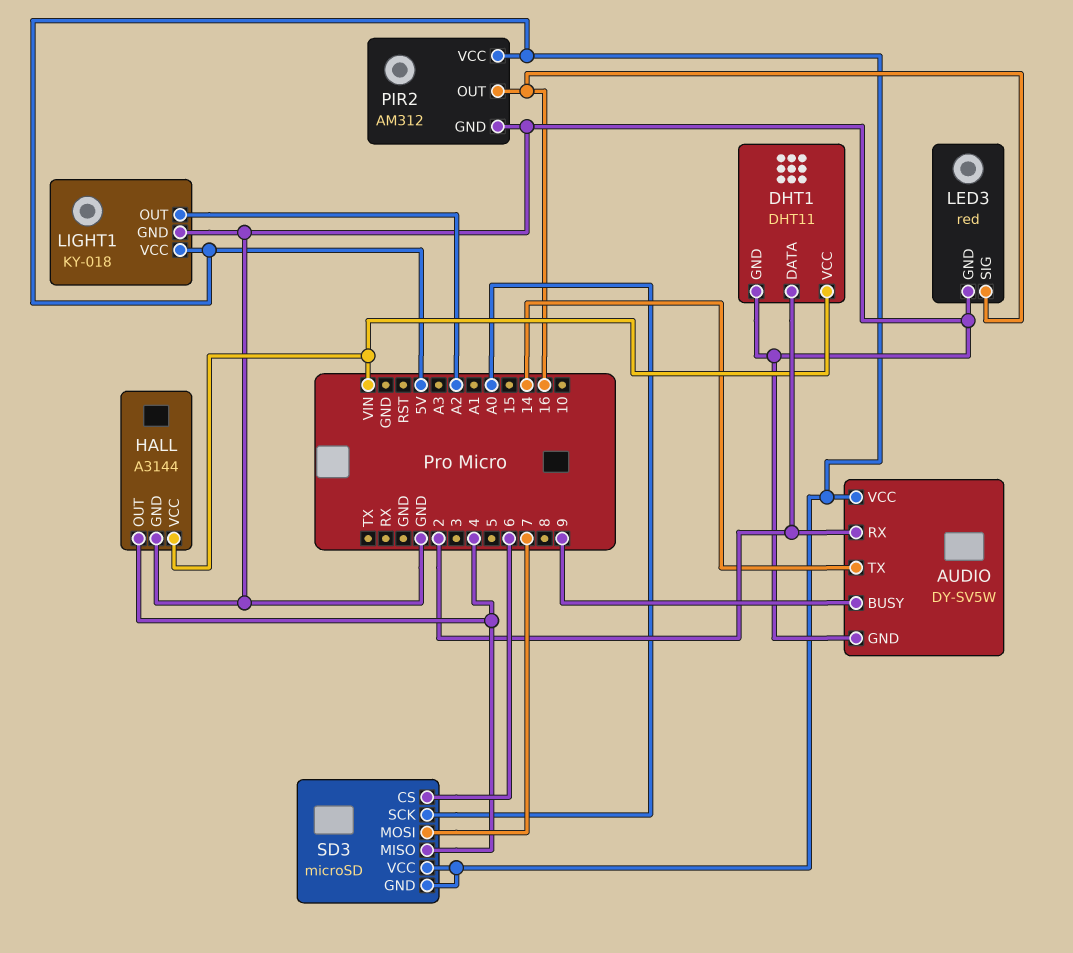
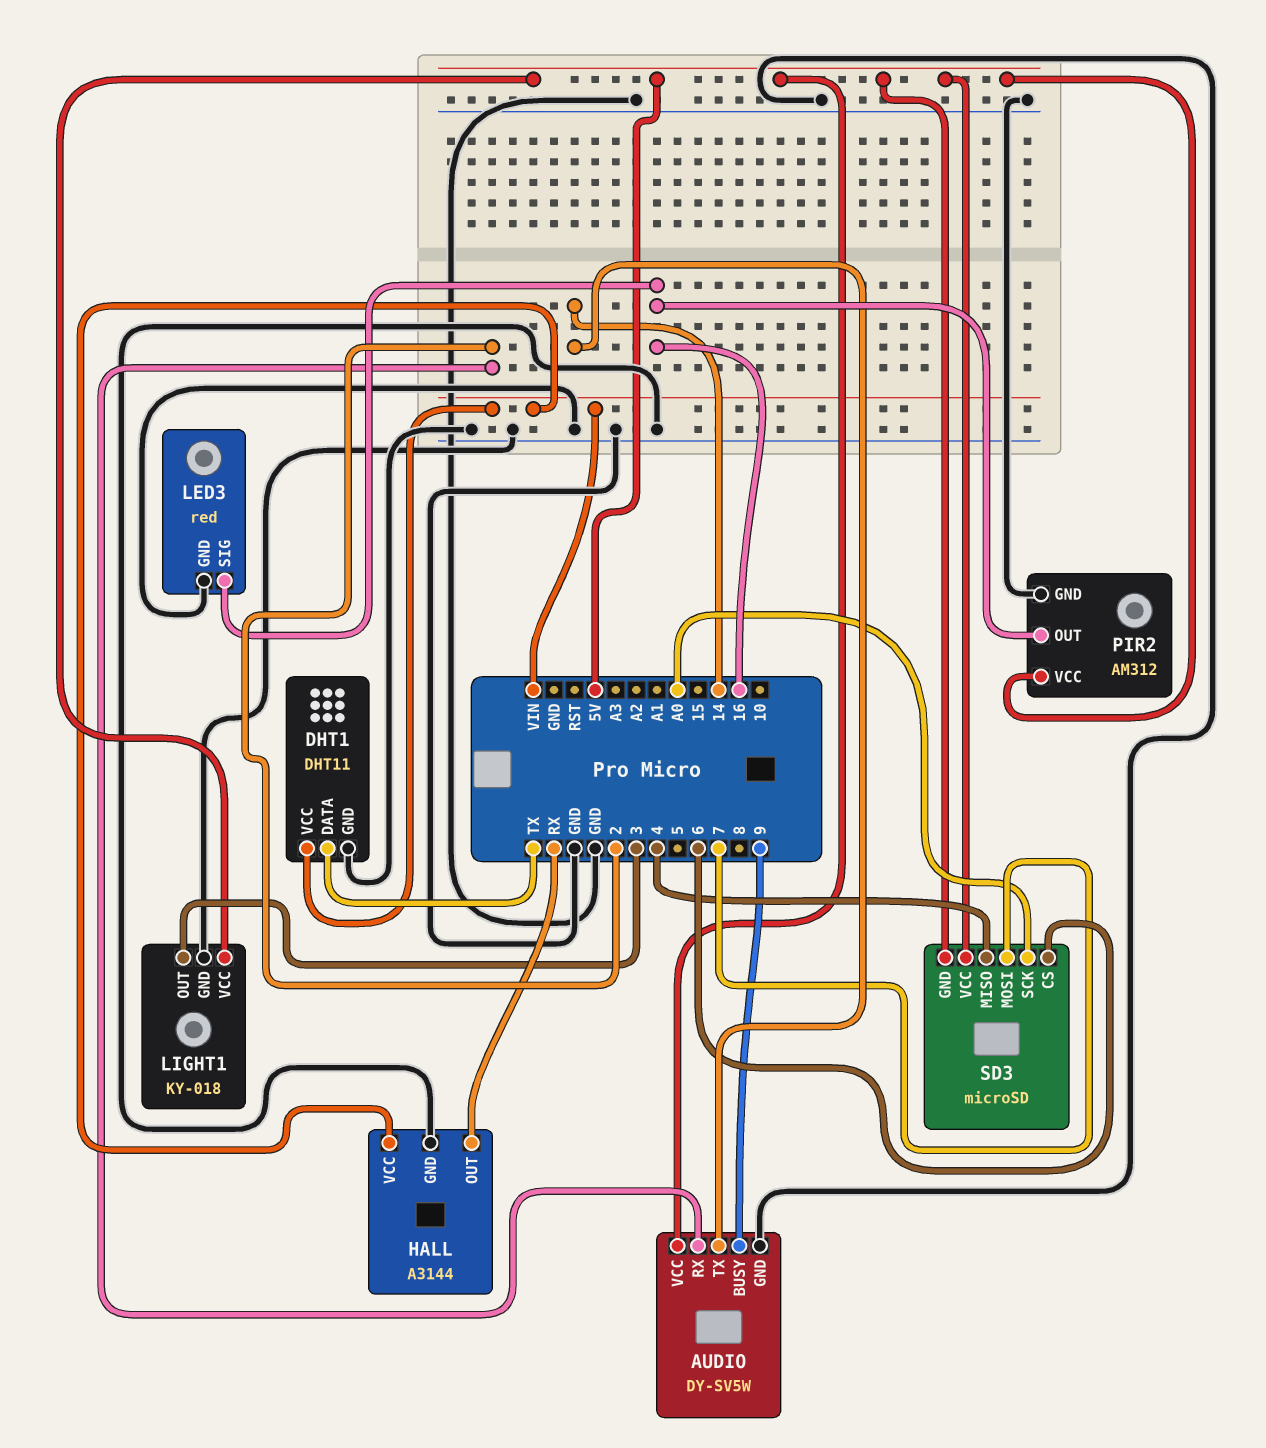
DHT1 pin DATA: 2 -> TX
HALL pin OUT: 4 -> RX
LIGHT1 pin OUT: A2 -> 3

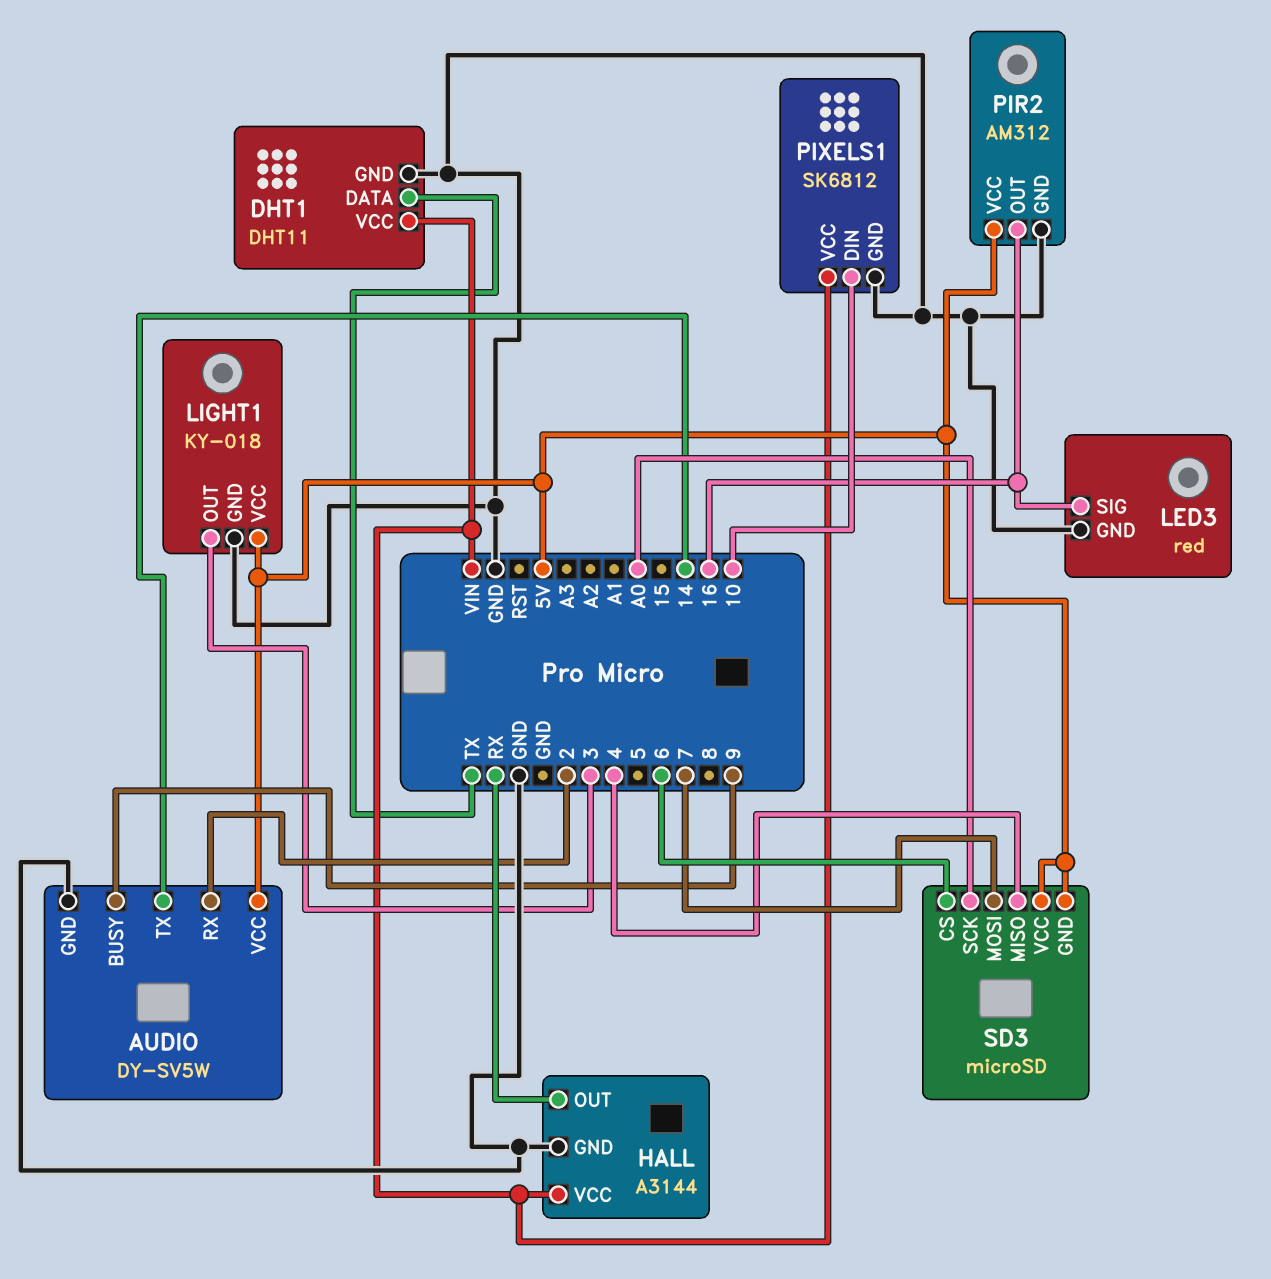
PIXELS1: none -> SK6812
PIXELS1 pin DIN: none -> 10
PIXELS1 pin GND: none -> GND
PIXELS1 pin VCC: none -> VIN

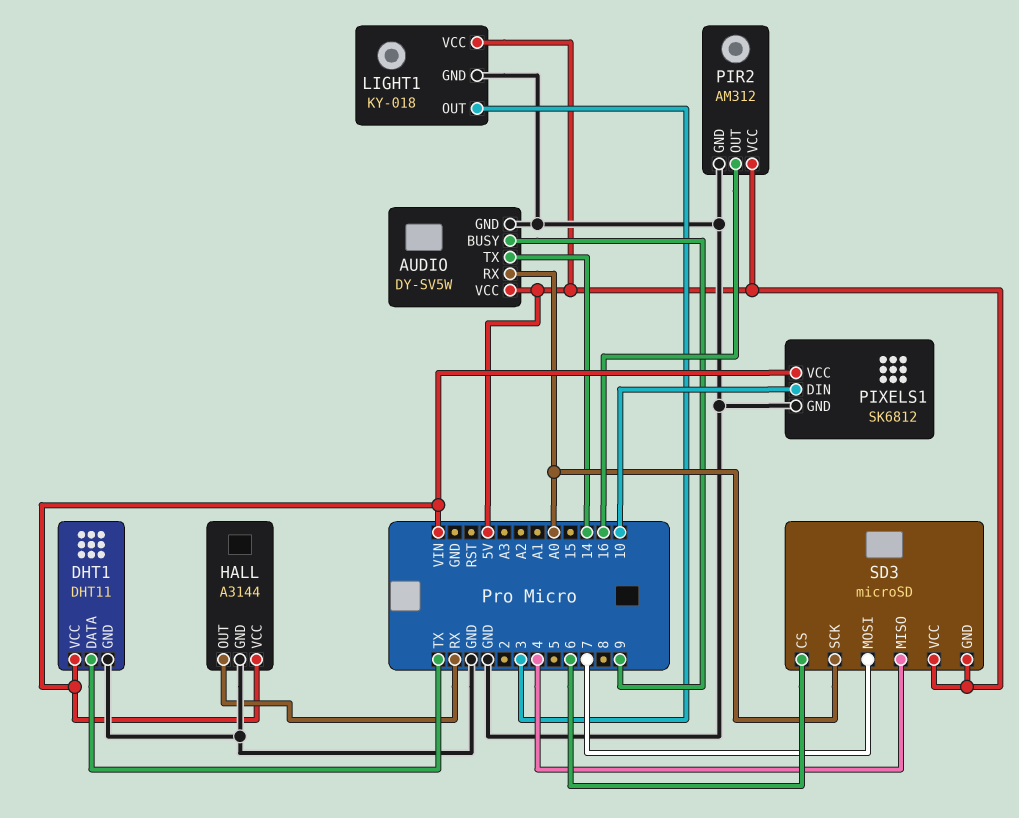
AUDIO pin RX: 2 -> A0
LED3: red -> none
LED3 pin GND: GND -> none
LED3 pin SIG: 16 -> none

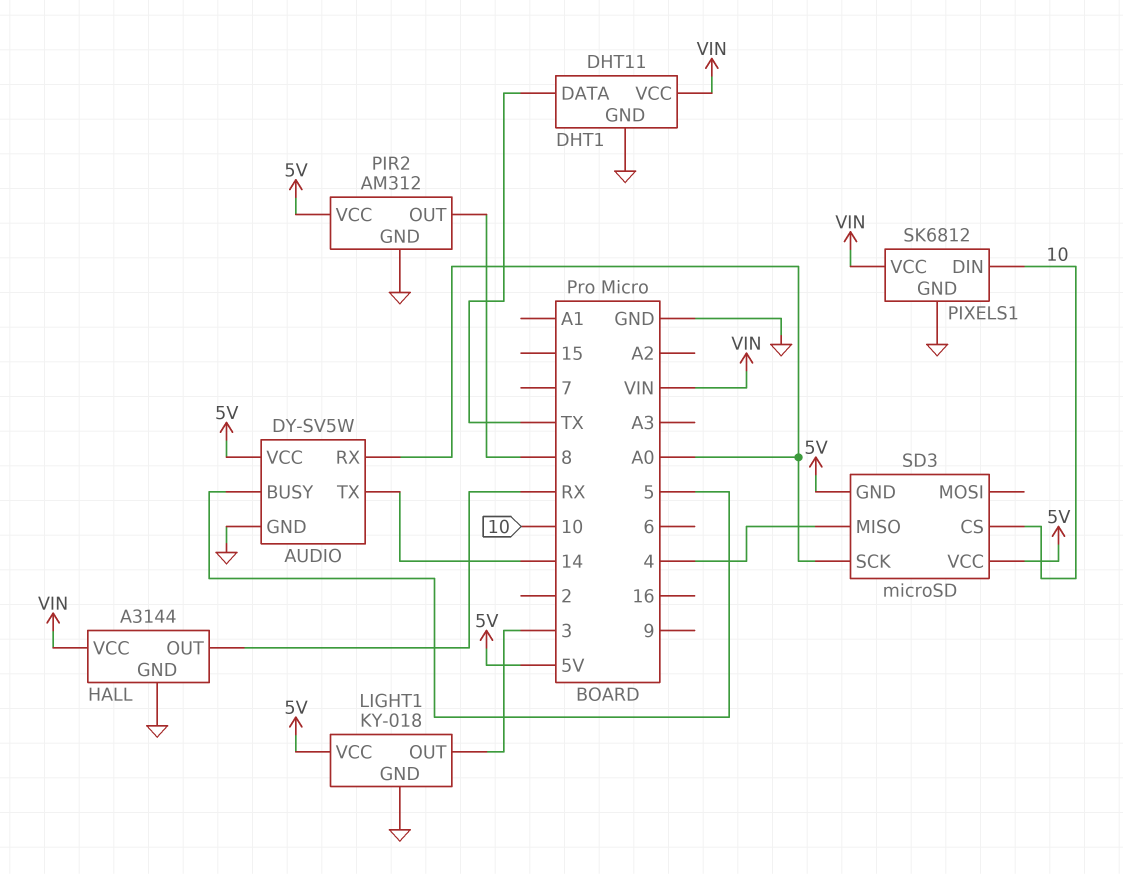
AUDIO pin BUSY: 9 -> 5
PIR2 pin OUT: 16 -> 8
SD3 pin CS: 6 -> 10
SD3 pin MOSI: 7 -> none

